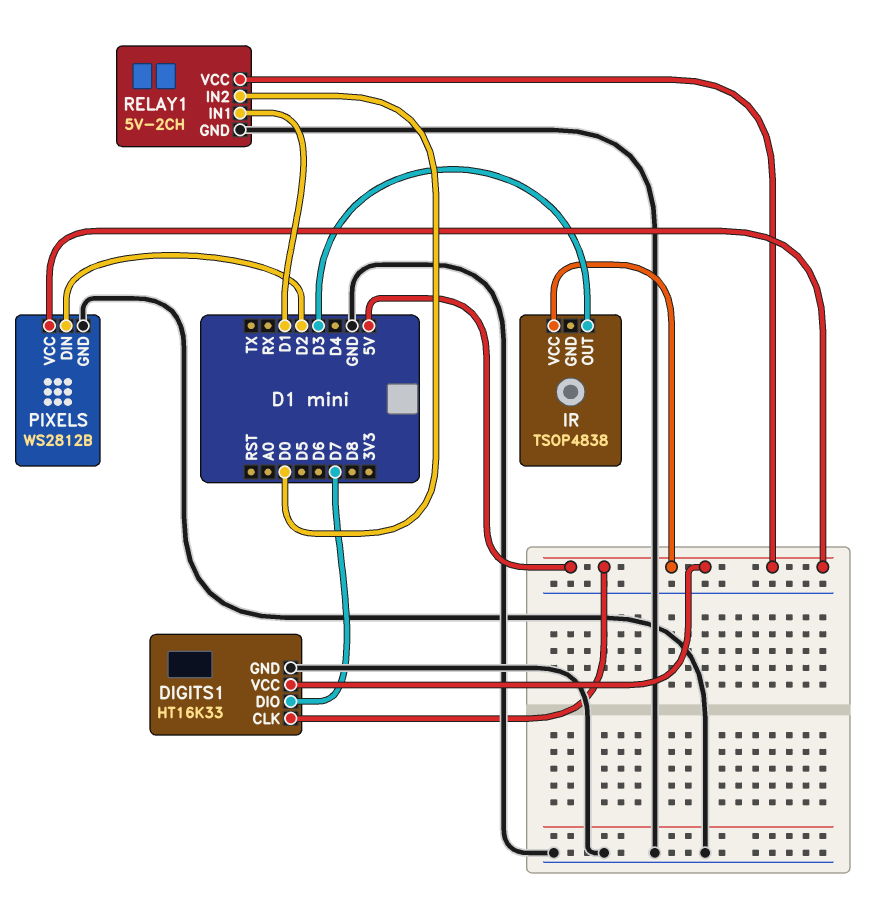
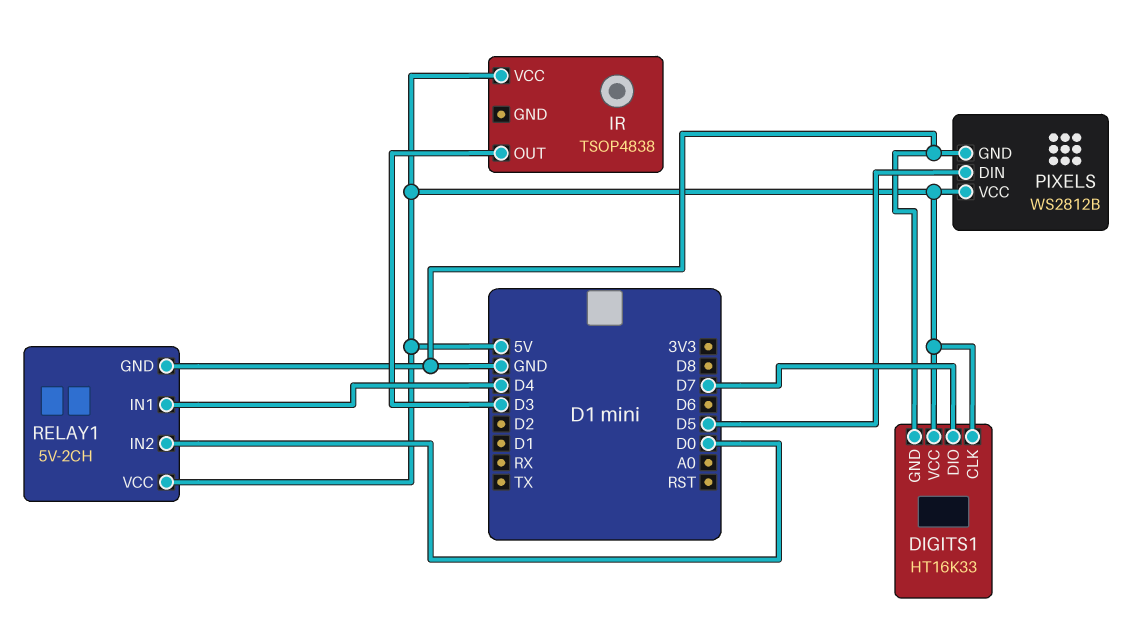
PIXELS pin DIN: D2 -> D5
RELAY1 pin IN1: D1 -> D4

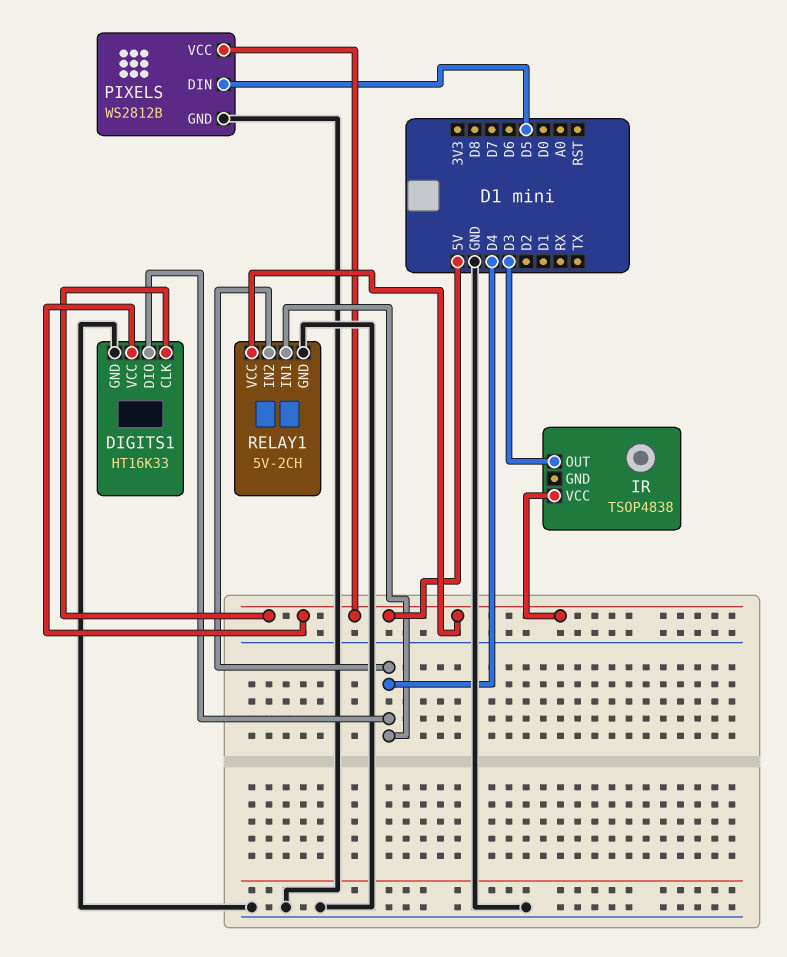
DIGITS1 pin DIO: D7 -> D4
RELAY1 pin IN2: D0 -> D4

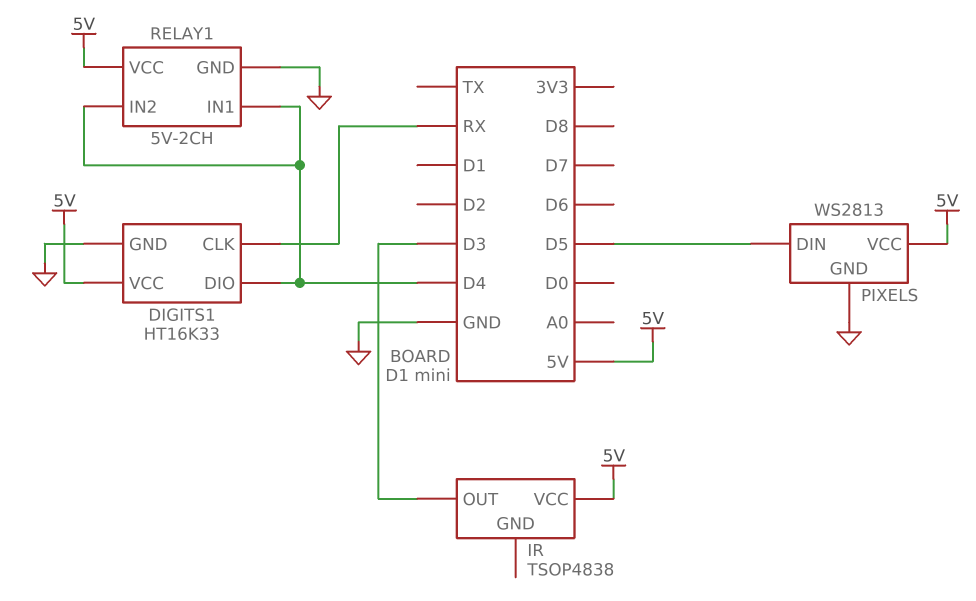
DIGITS1 pin CLK: 5V -> RX
PIXELS: WS2812B -> WS2813

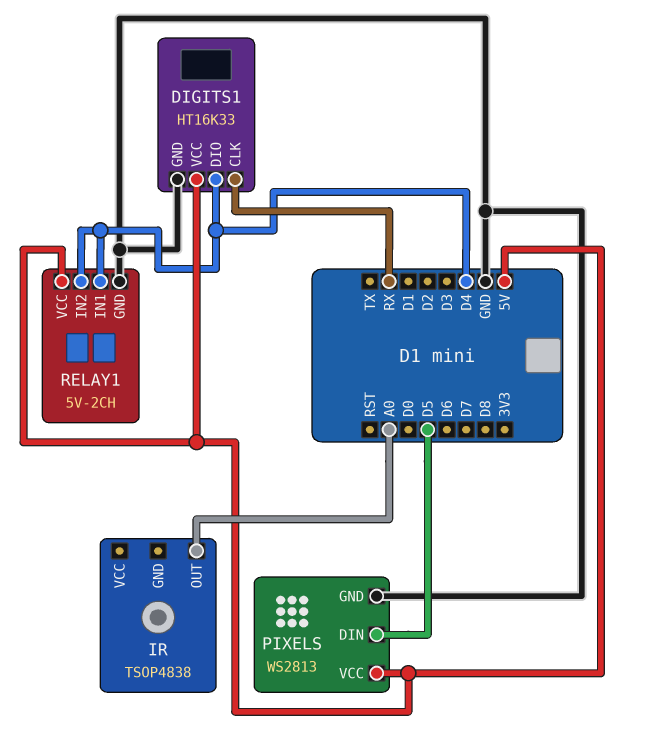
IR pin OUT: D3 -> A0
IR pin VCC: 5V -> none

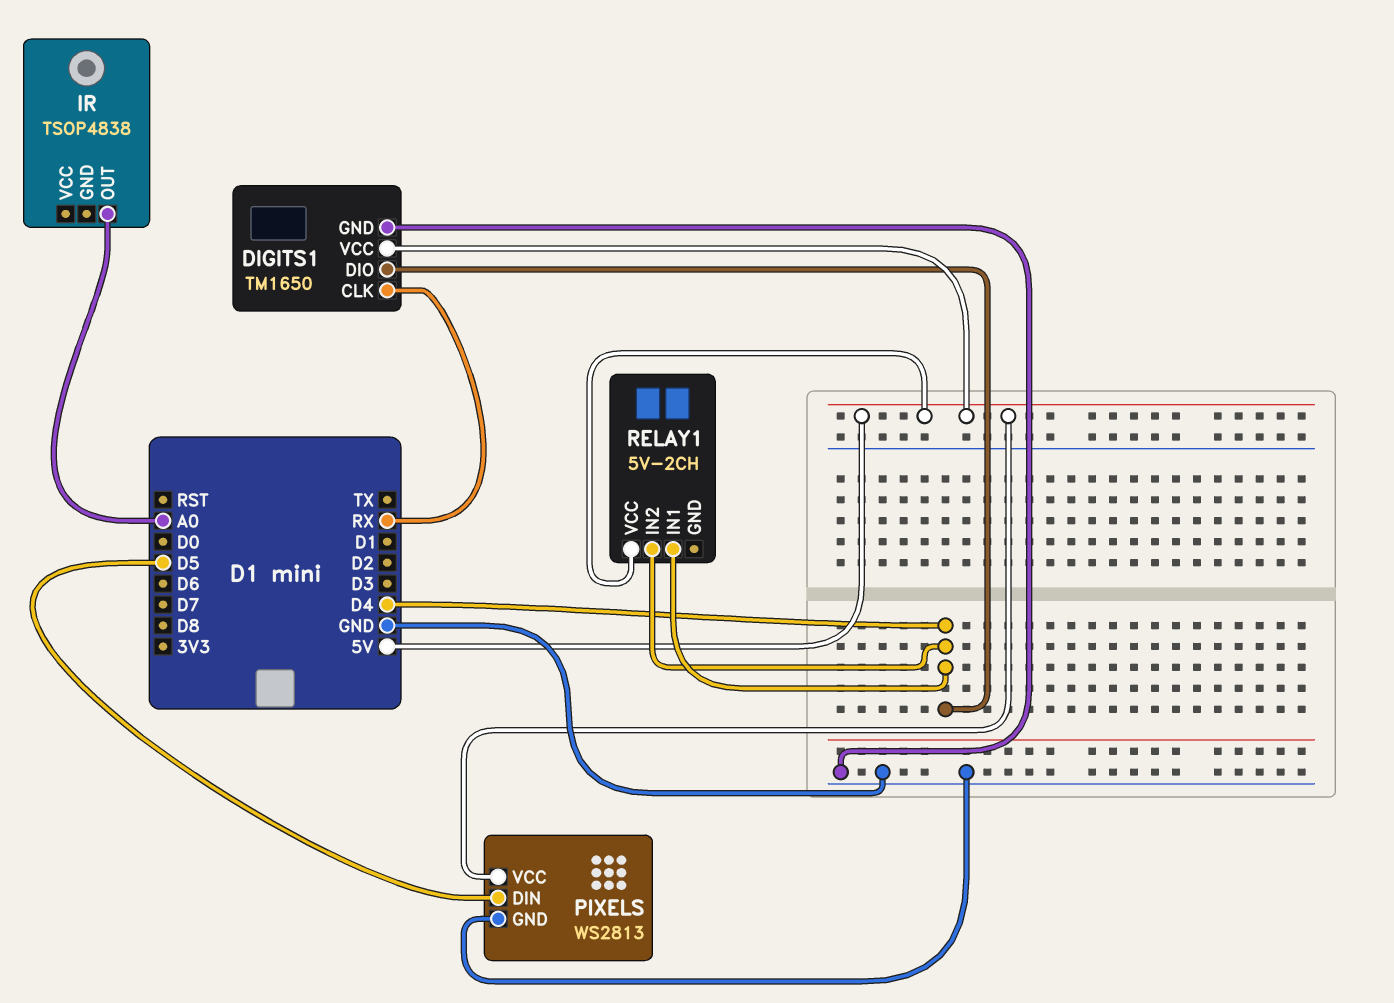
DIGITS1: HT16K33 -> TM1650
RELAY1 pin GND: GND -> none

